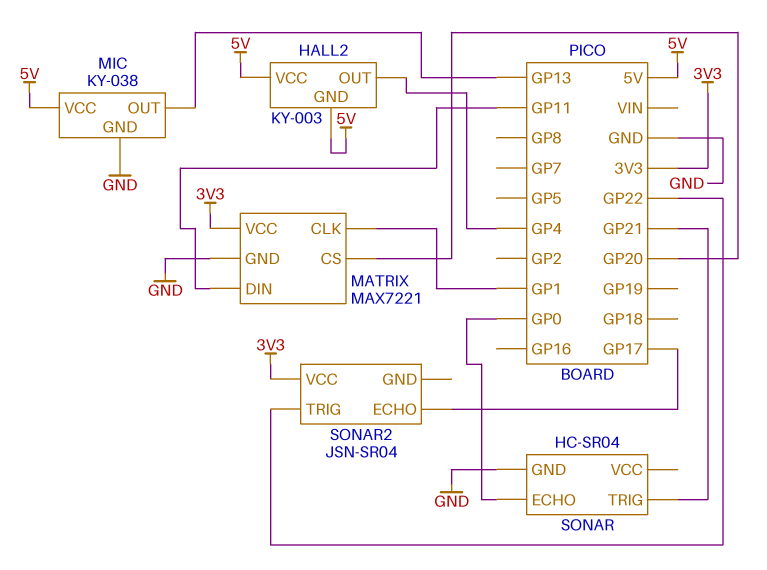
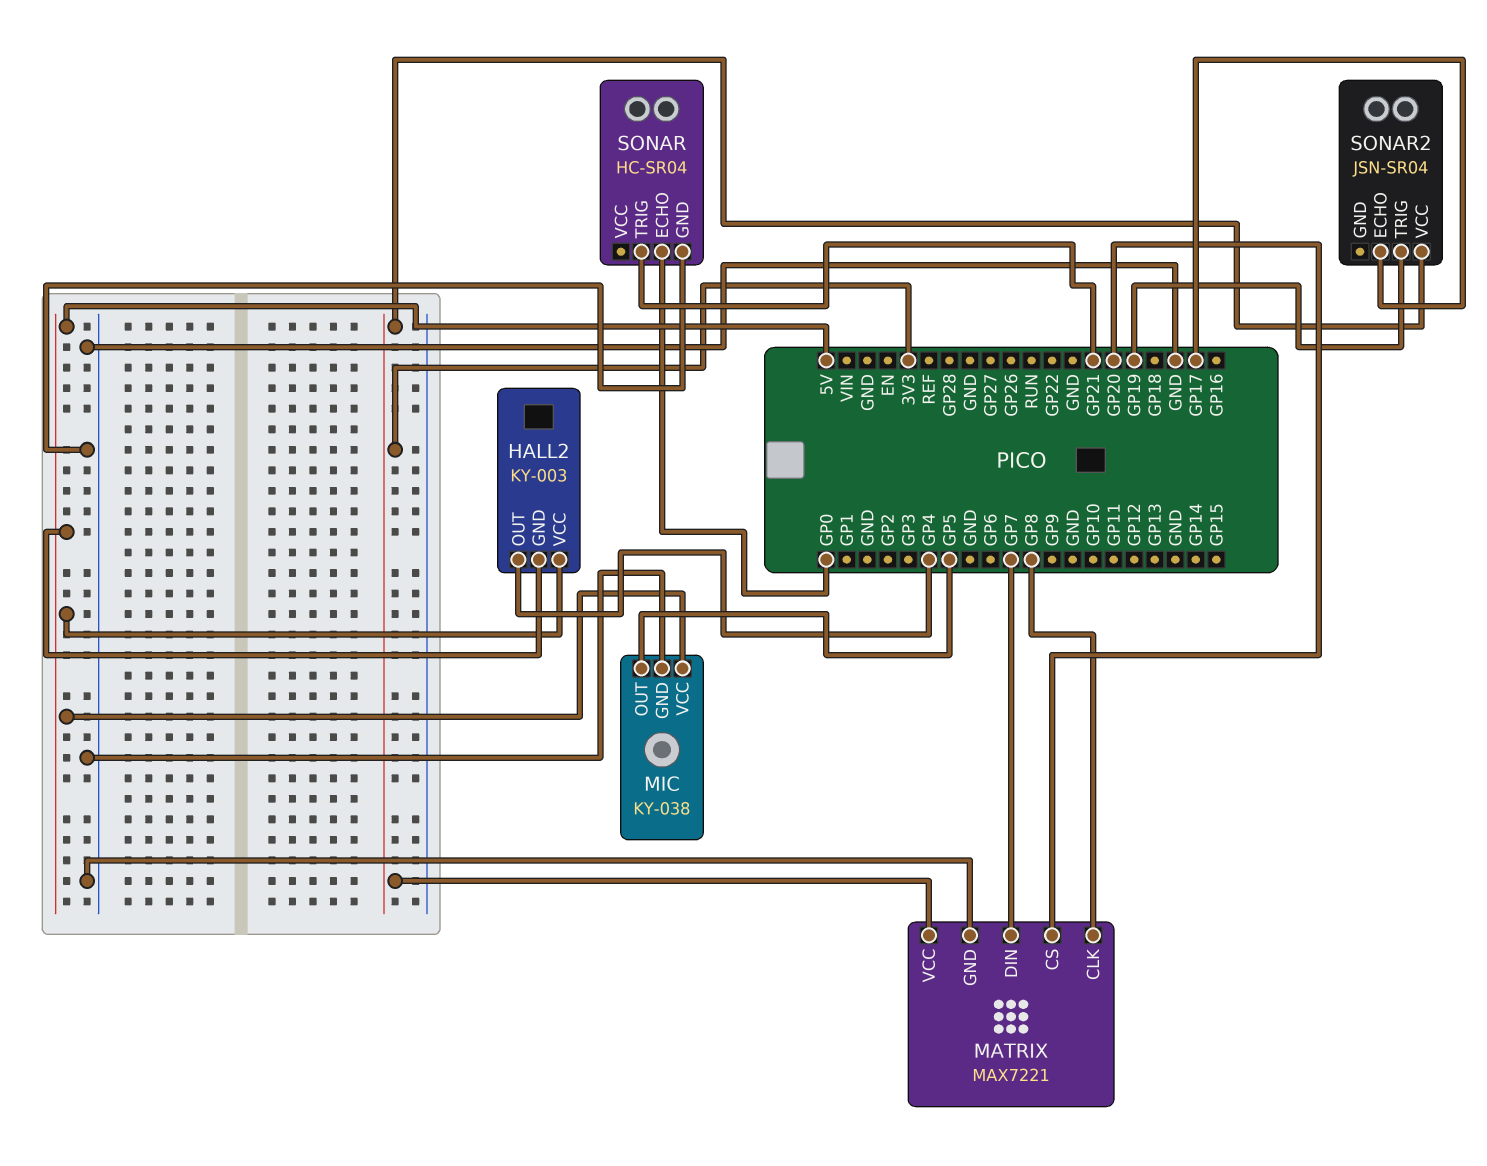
MATRIX pin CLK: GP1 -> GP8
MATRIX pin DIN: GP11 -> GP7
MIC pin OUT: GP13 -> GP5
SONAR2 pin TRIG: GP22 -> GP19

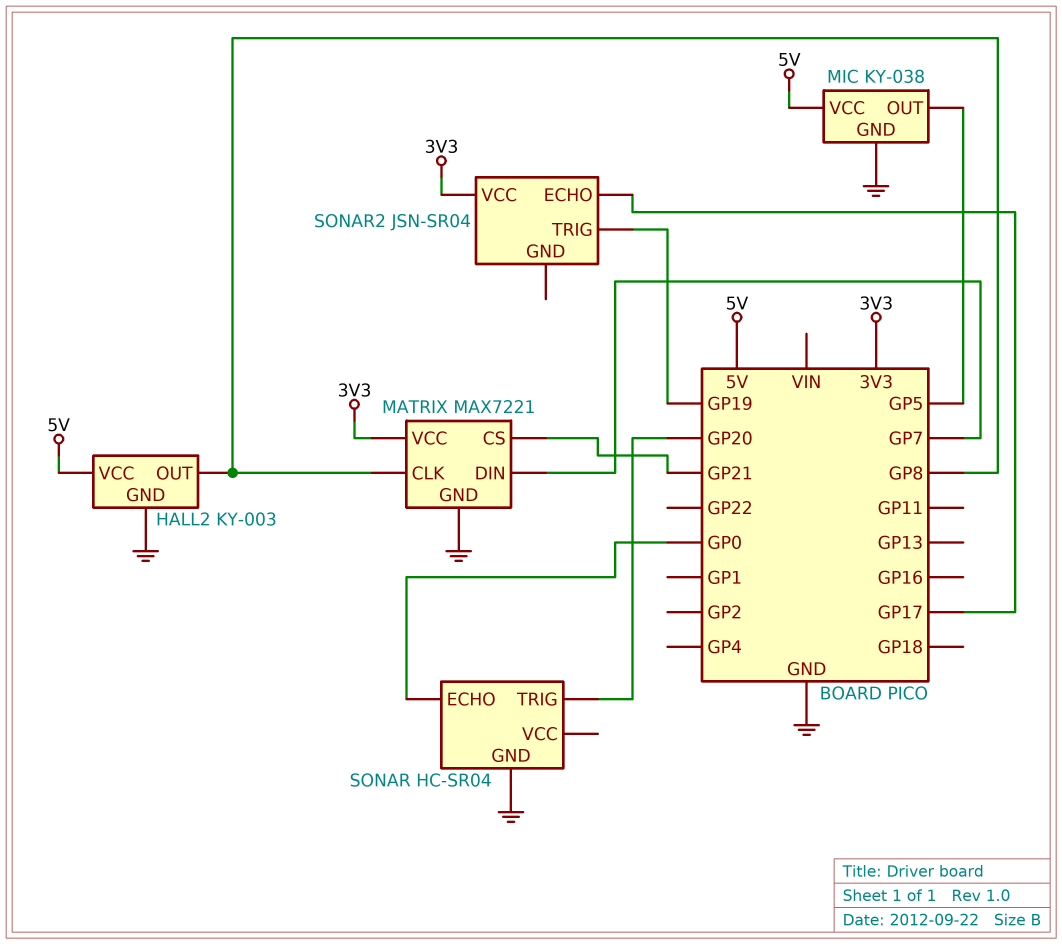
HALL2 pin GND: 5V -> GND
HALL2 pin OUT: GP4 -> GP8
MATRIX pin CS: GP20 -> GP21
SONAR pin TRIG: GP21 -> GP20

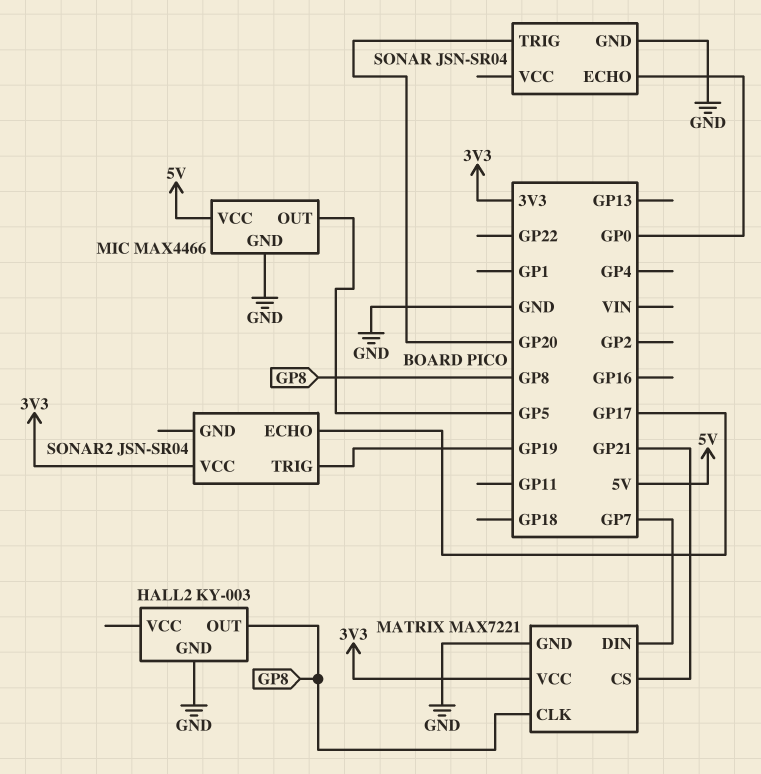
HALL2 pin VCC: 5V -> none
MIC: KY-038 -> MAX4466
SONAR: HC-SR04 -> JSN-SR04

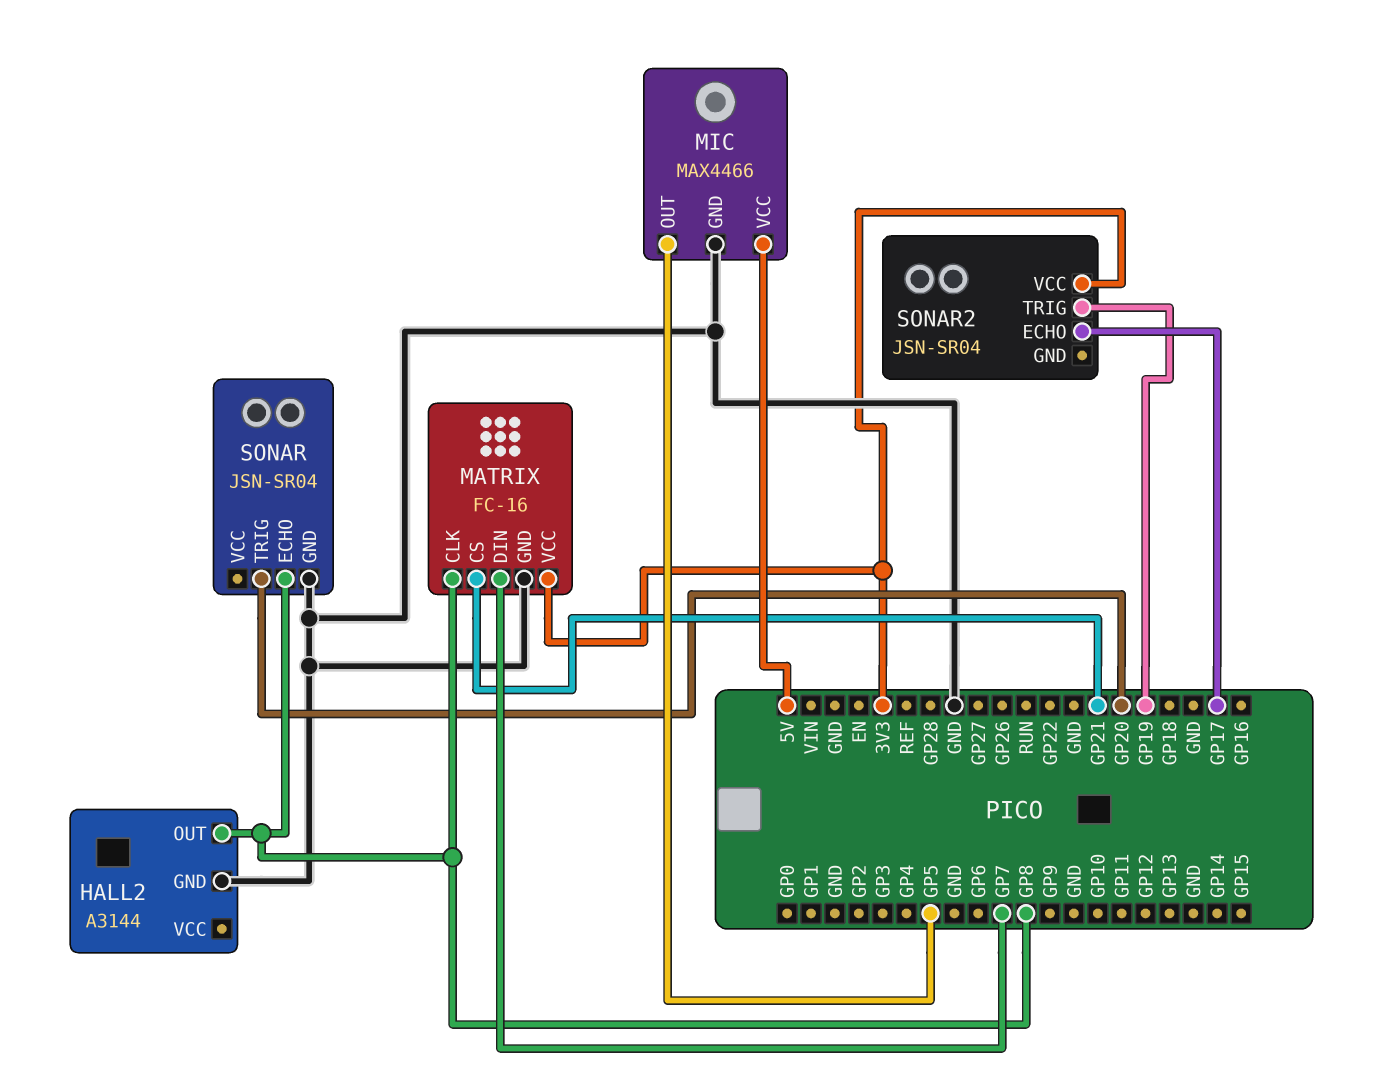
HALL2: KY-003 -> A3144
MATRIX: MAX7221 -> FC-16
SONAR pin ECHO: GP0 -> GP8

